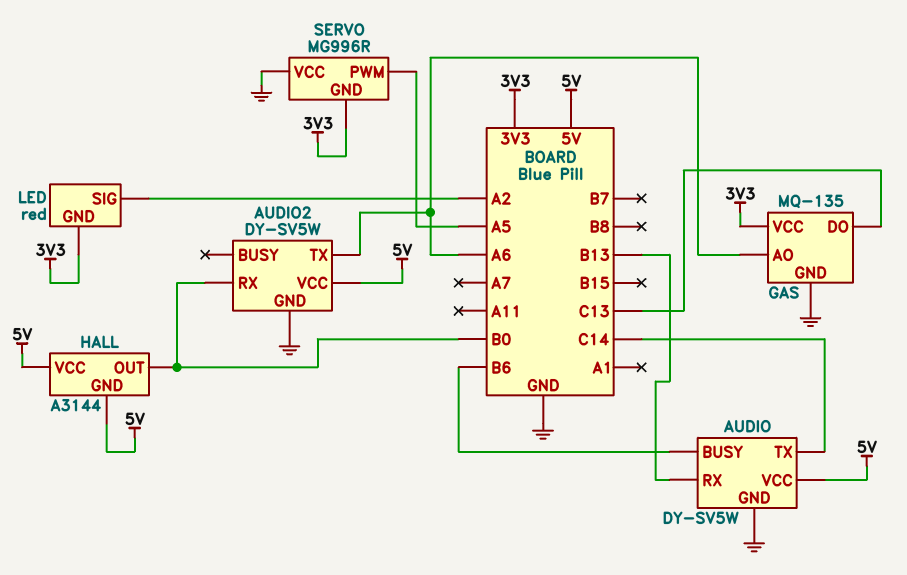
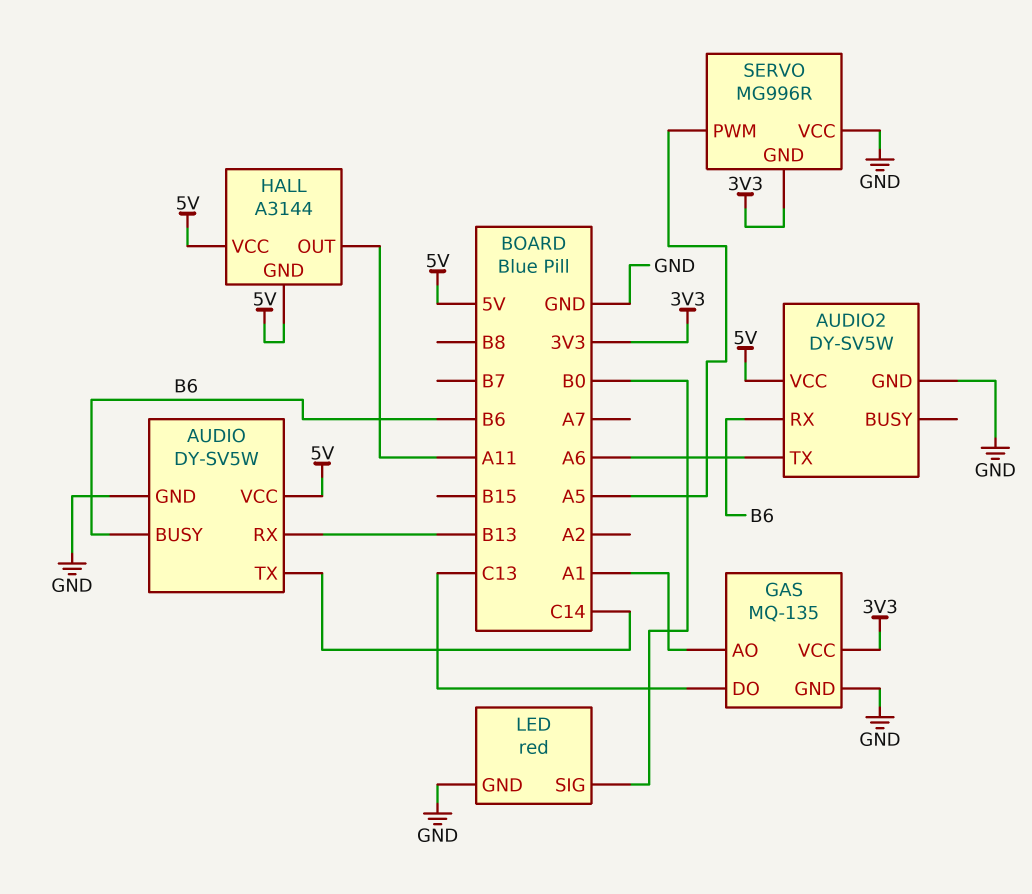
AUDIO2 pin RX: B0 -> B6
GAS pin AO: A6 -> A1
HALL pin OUT: B0 -> A11
LED pin GND: 3V3 -> GND
LED pin SIG: A2 -> B0

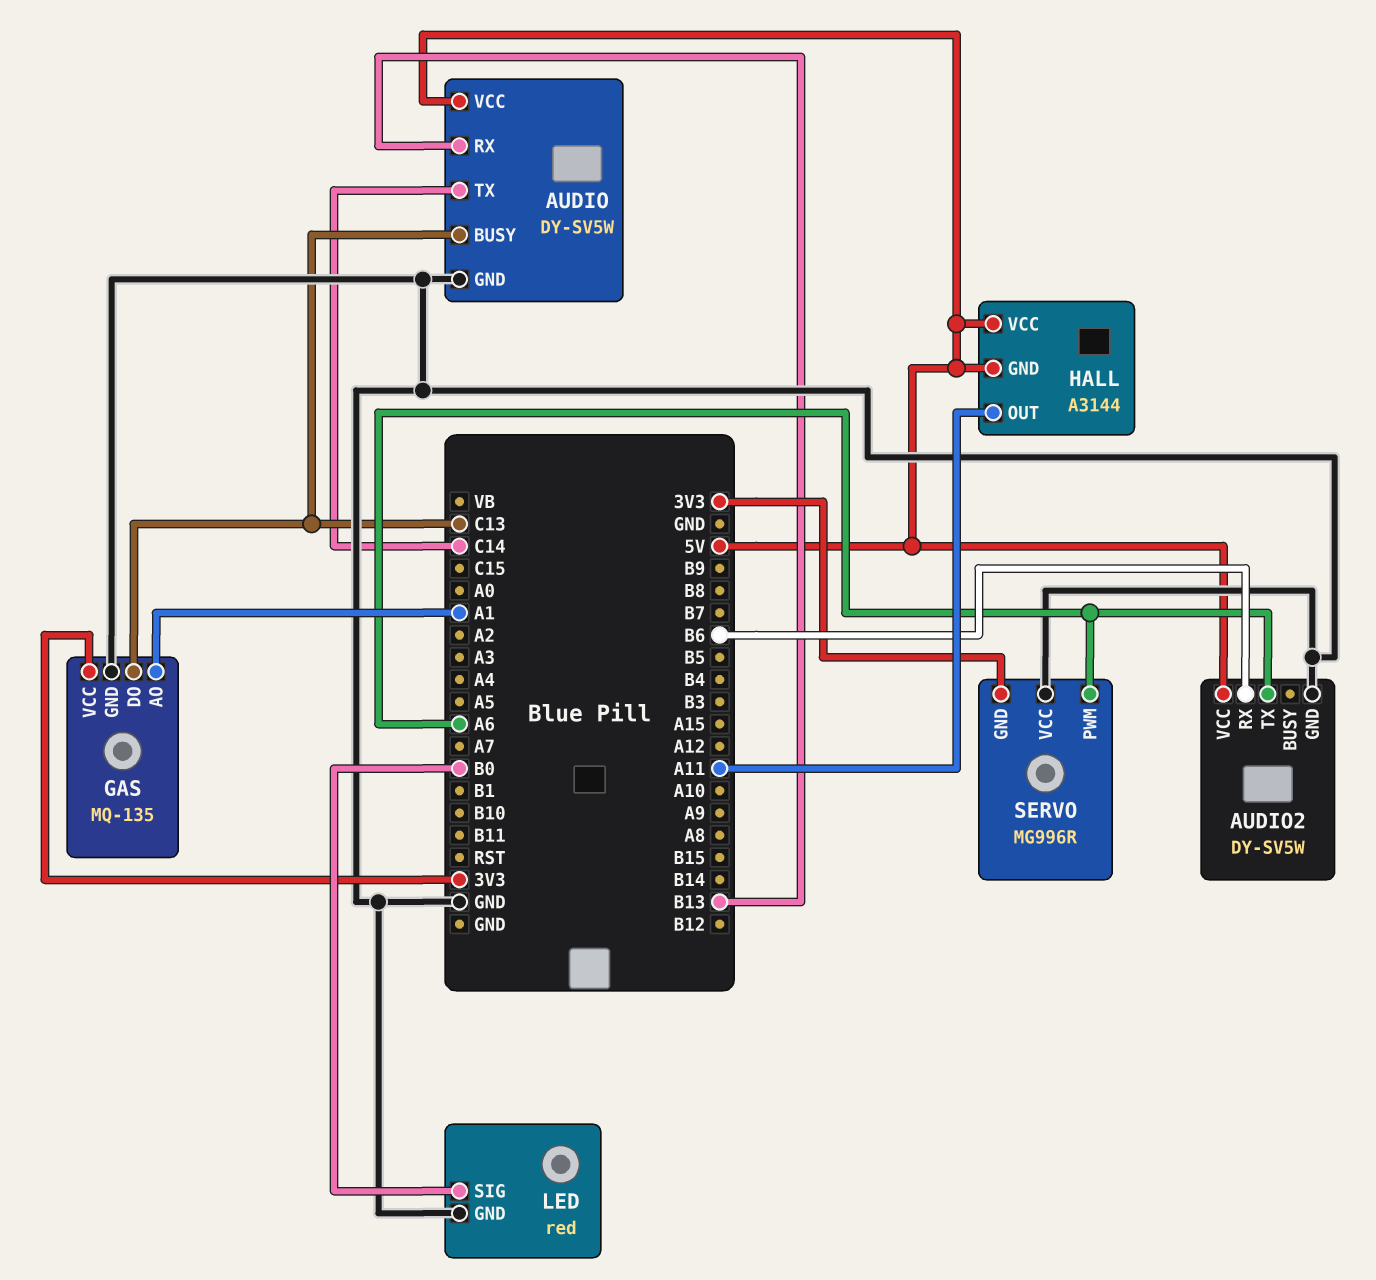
AUDIO pin BUSY: B6 -> C13
SERVO pin PWM: A5 -> A6

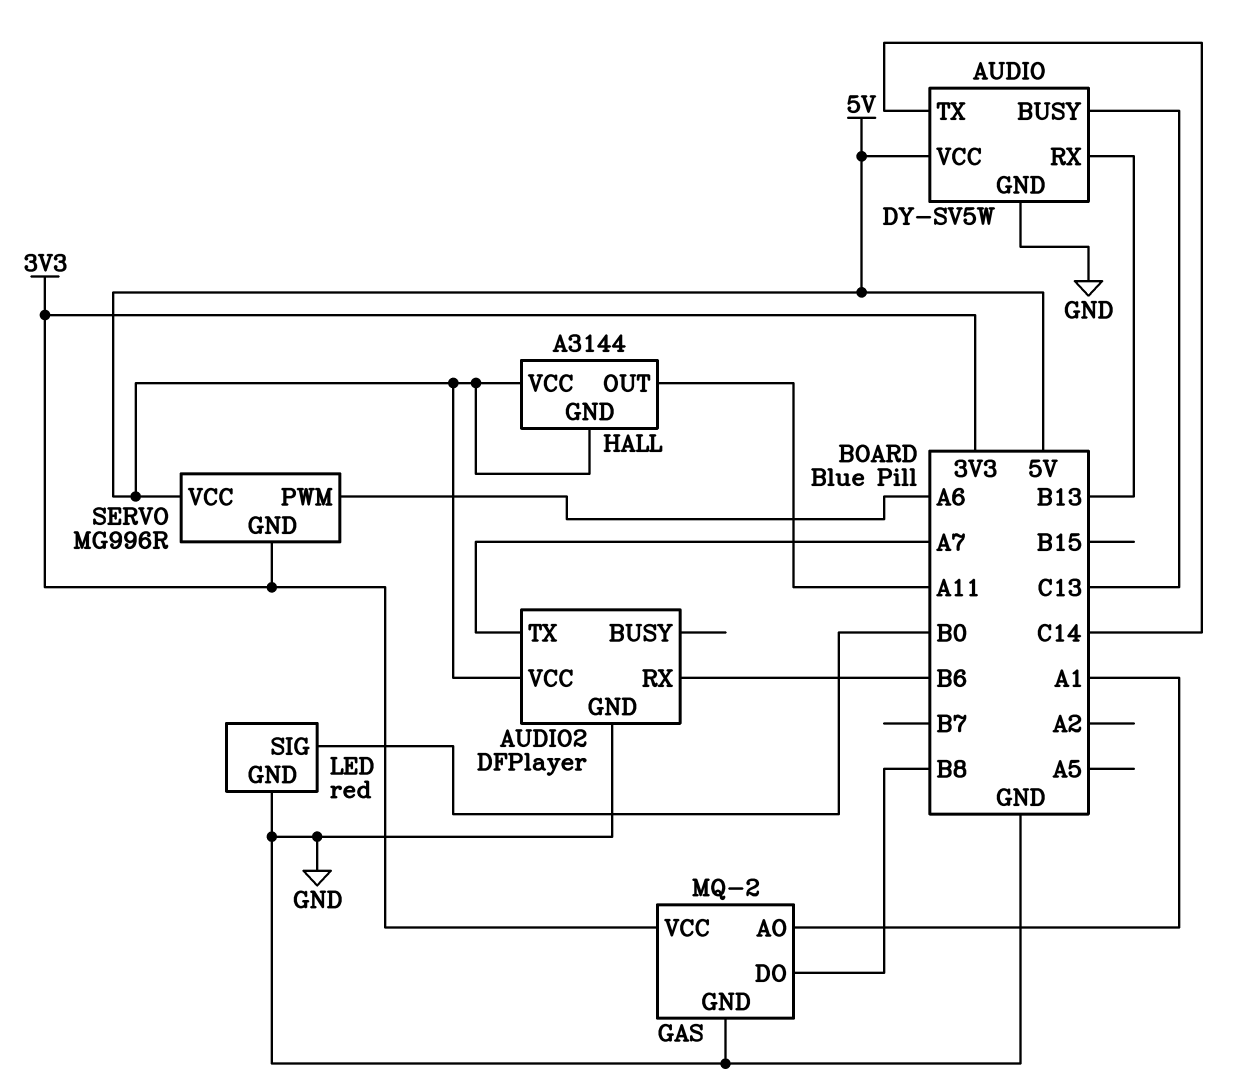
AUDIO2: DY-SV5W -> DFPlayer
AUDIO2 pin TX: A6 -> A7
GAS: MQ-135 -> MQ-2
GAS pin DO: C13 -> B8
SERVO pin VCC: GND -> 5V

